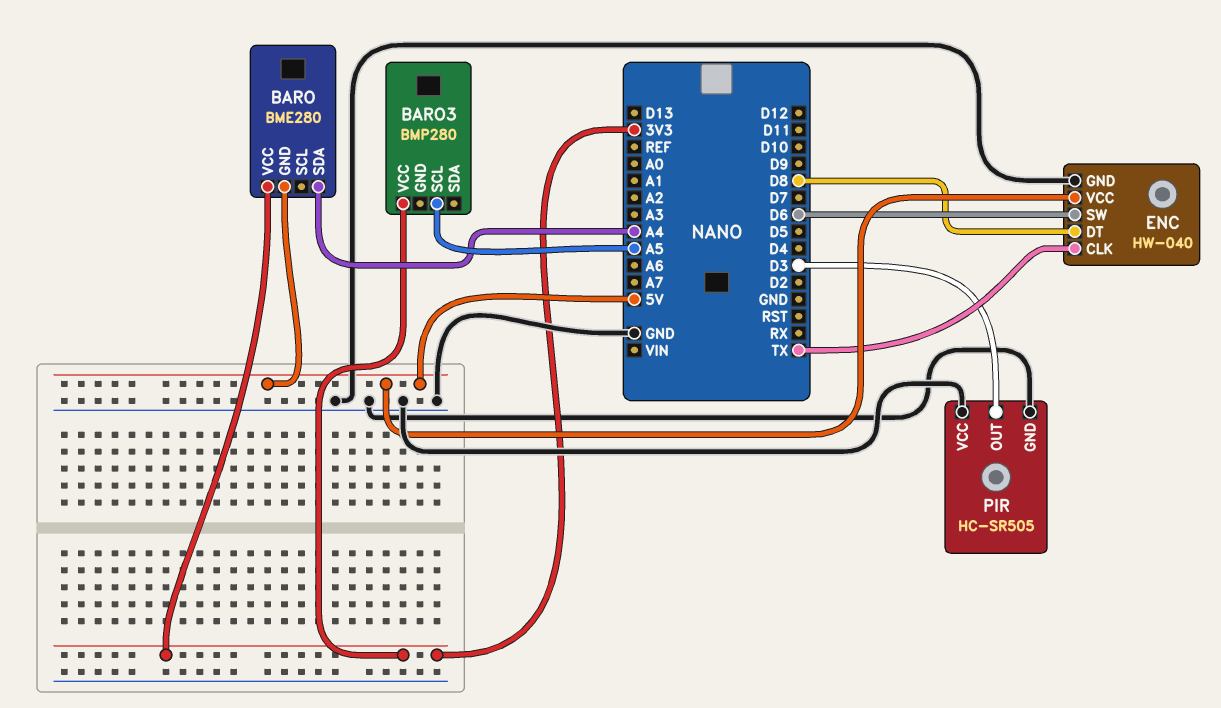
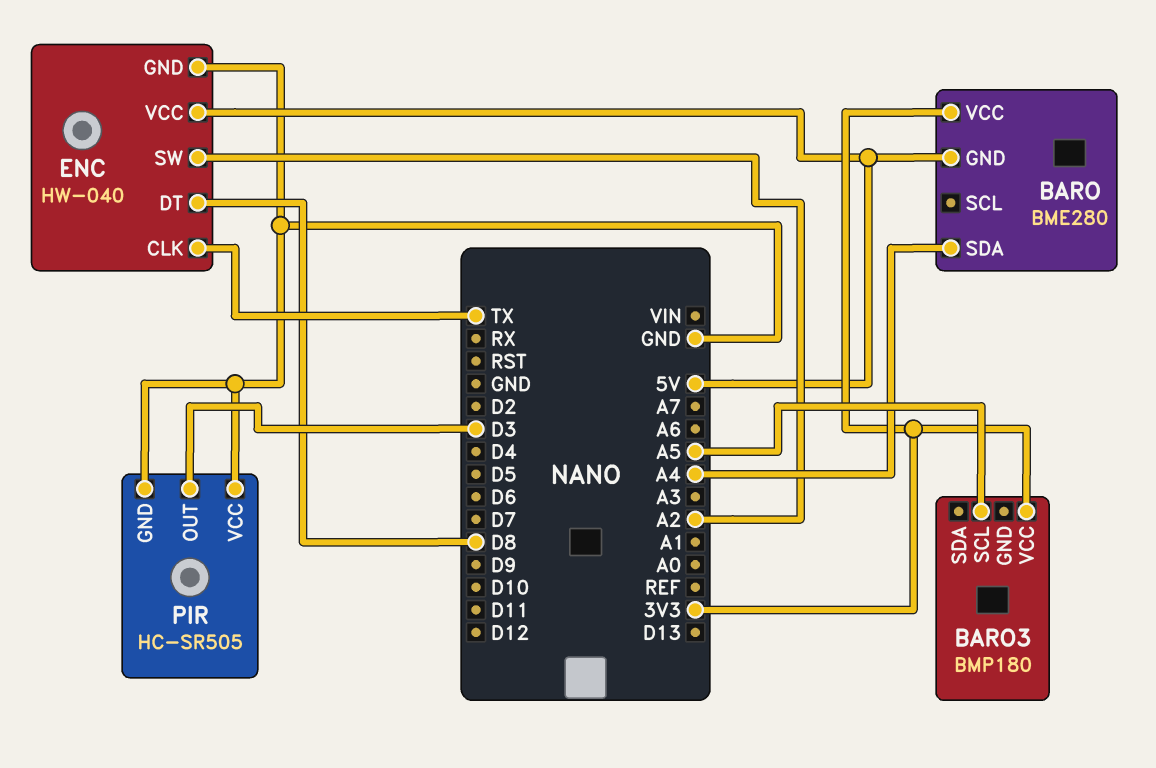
BARO3: BMP280 -> BMP180
ENC pin SW: D6 -> A2

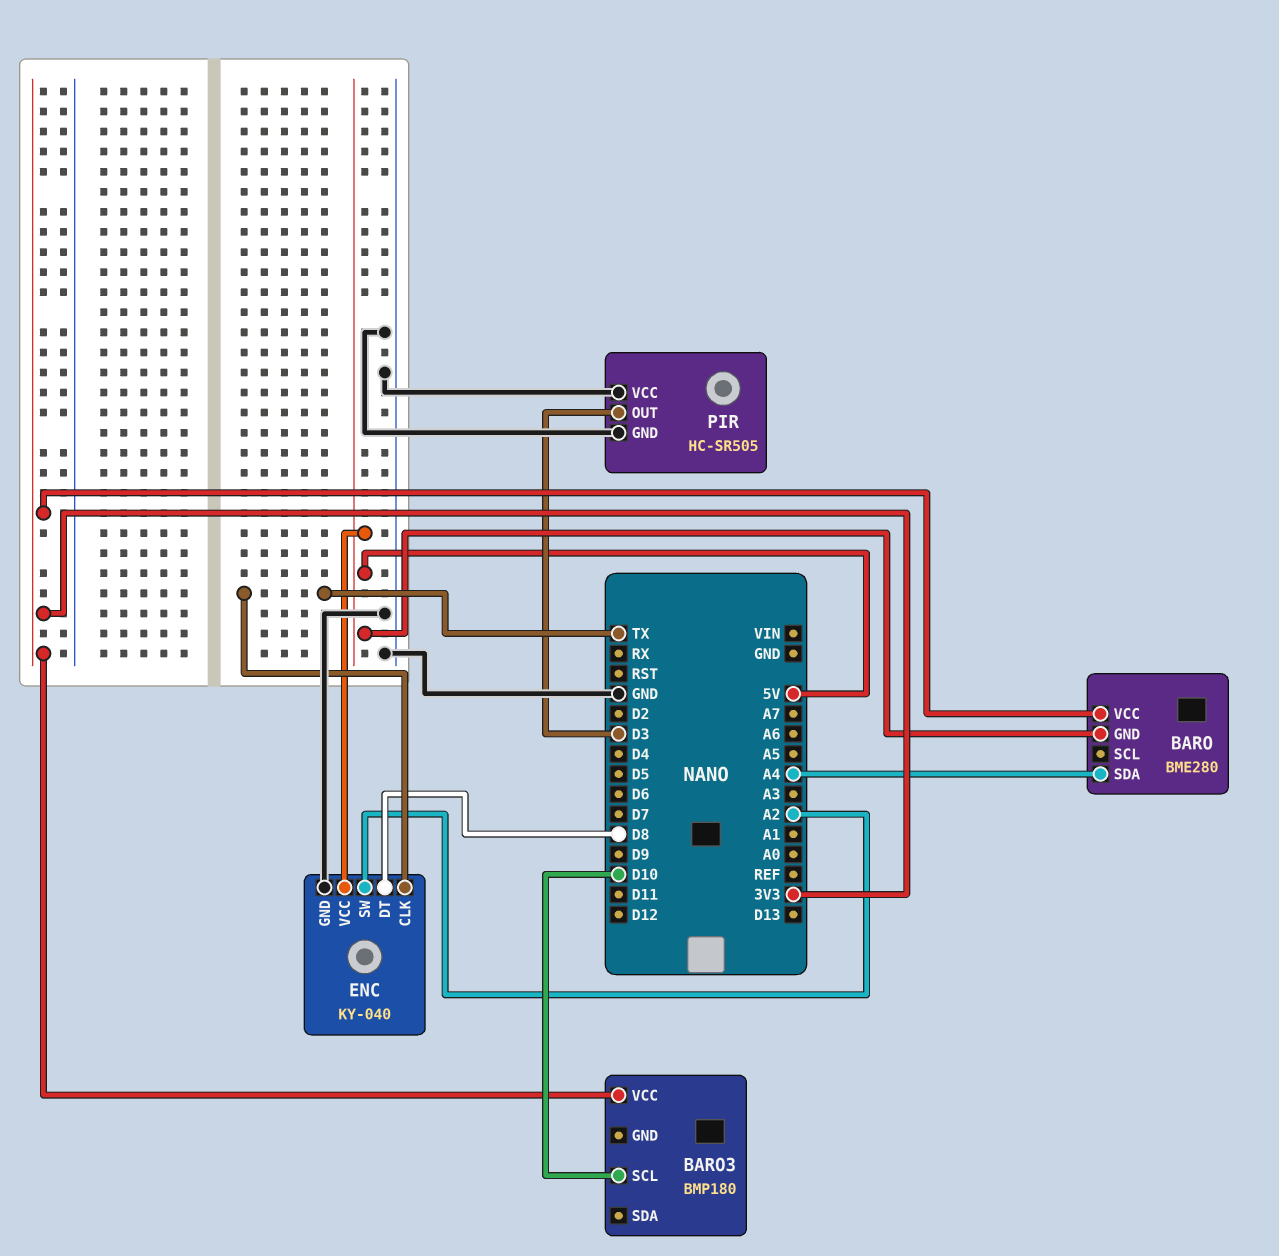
BARO3 pin SCL: A5 -> D10
ENC: HW-040 -> KY-040

